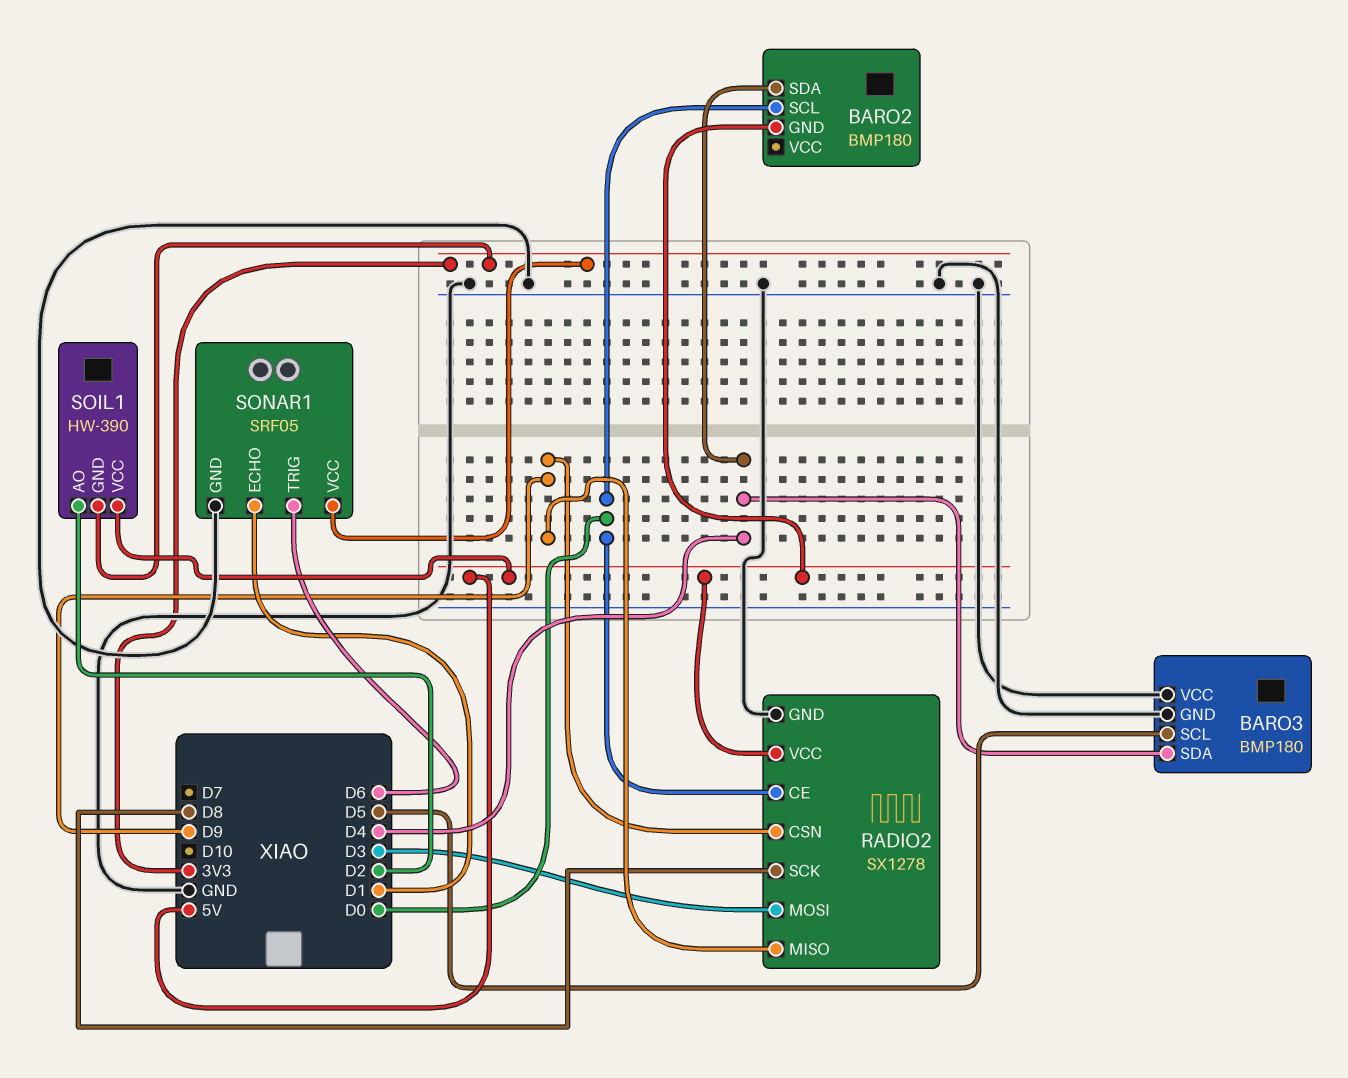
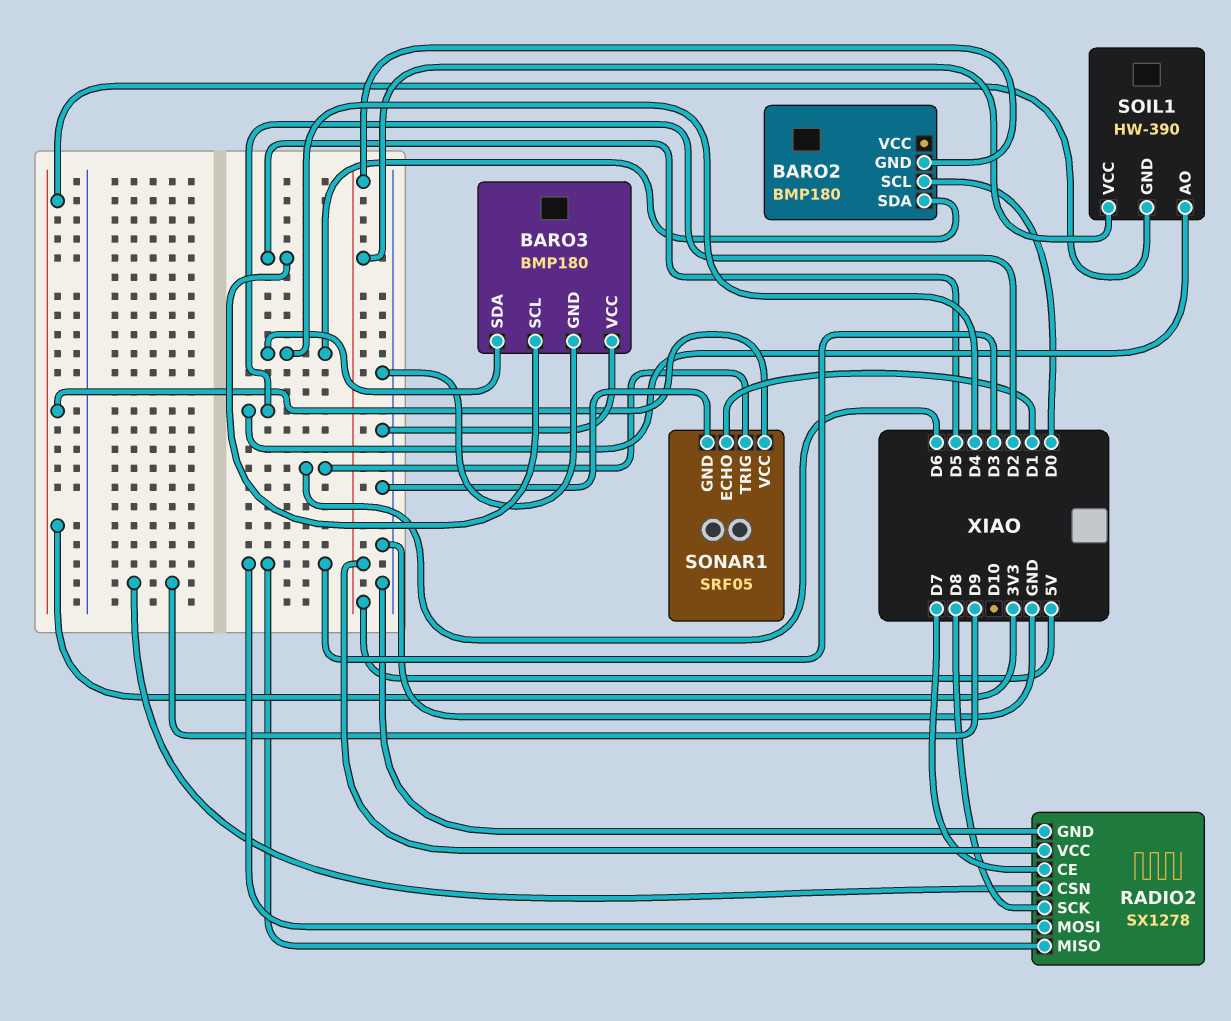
RADIO2 pin CE: D0 -> D7
RADIO2 pin MISO: D9 -> D3

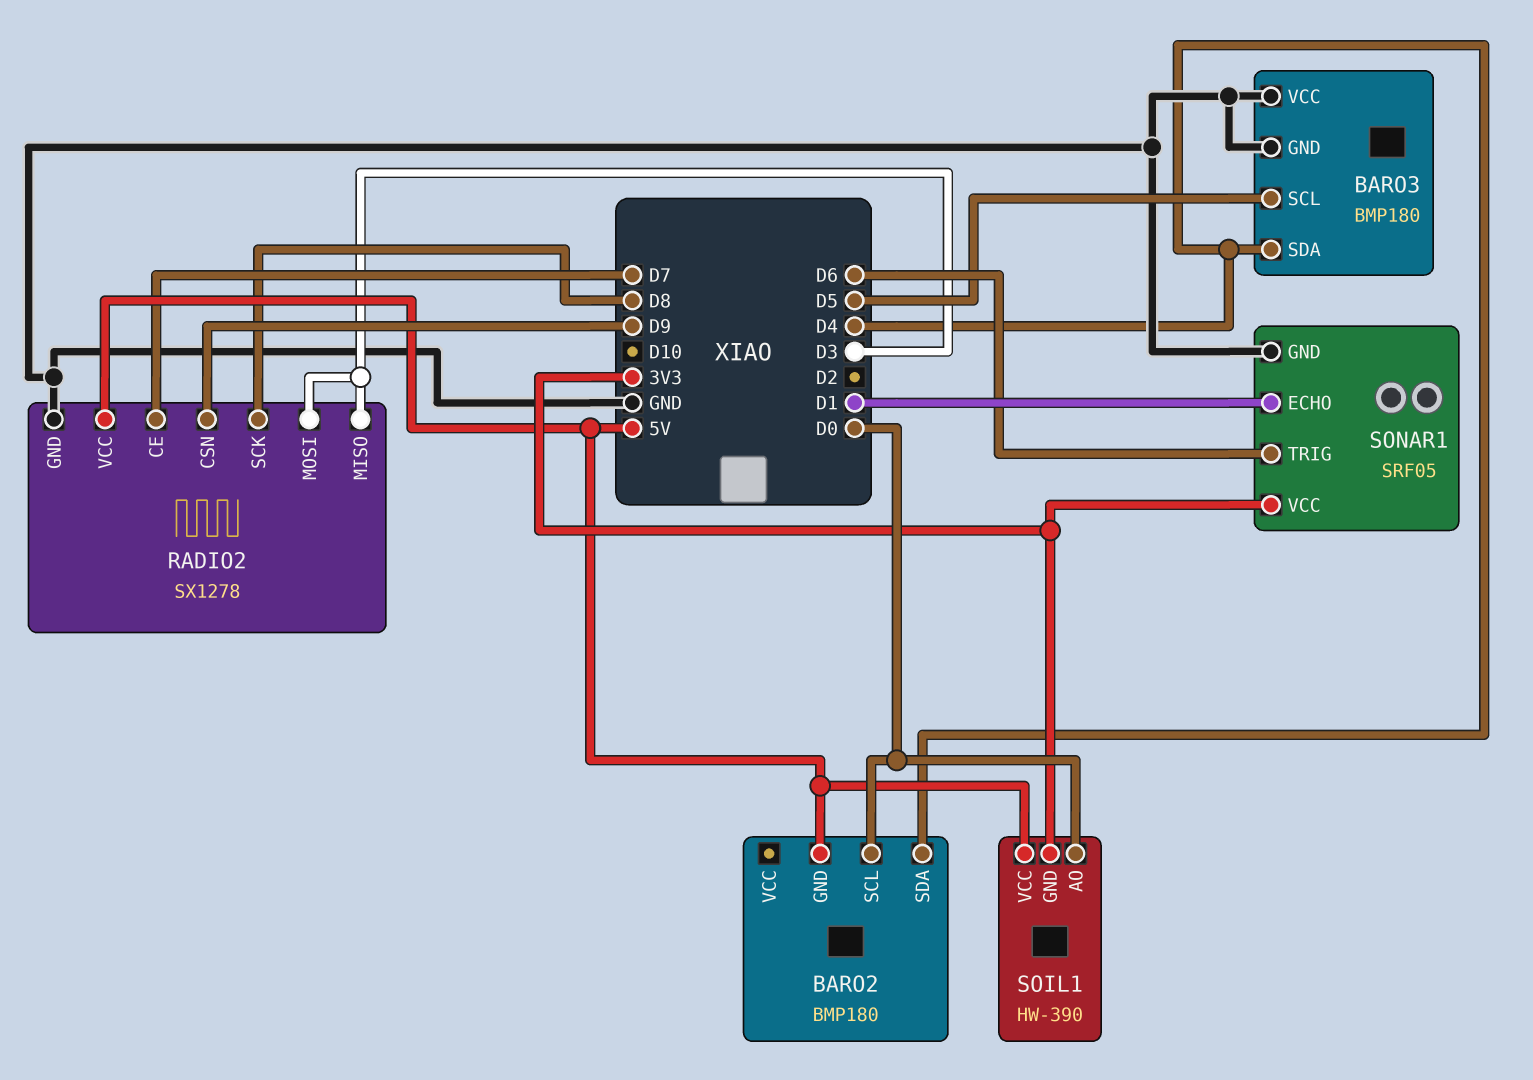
SOIL1 pin AO: D2 -> D0

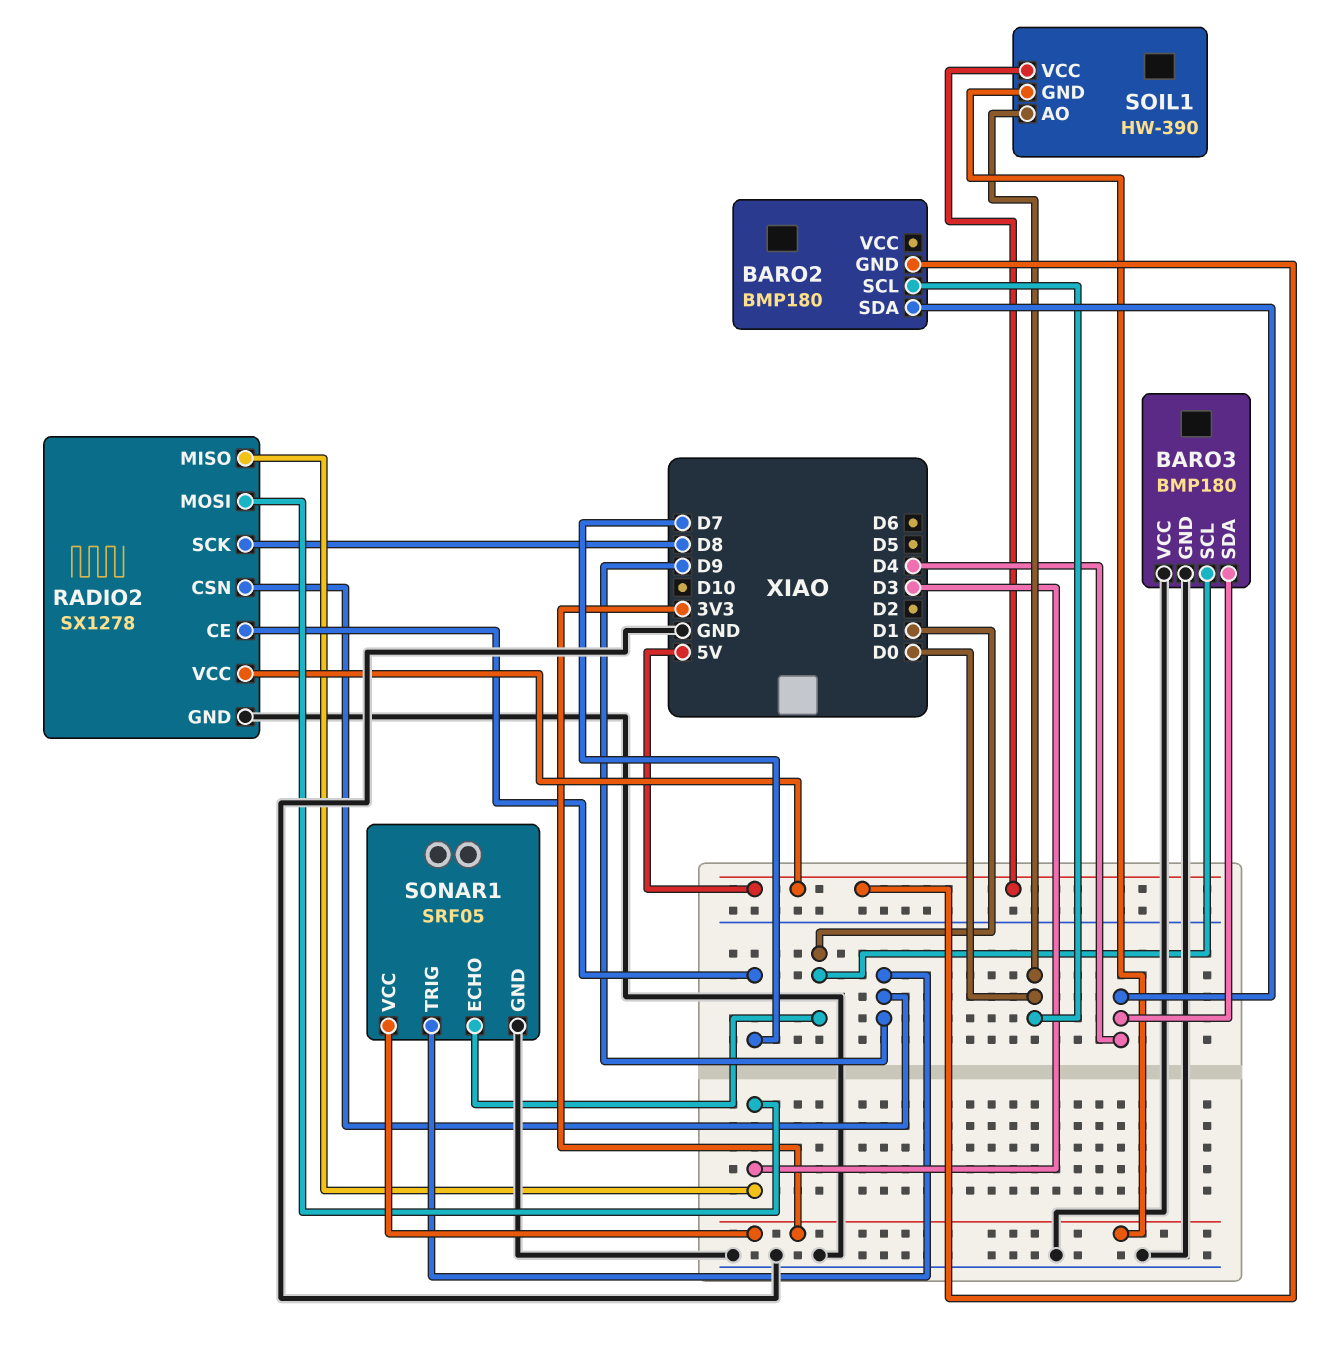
BARO3 pin SCL: D5 -> D1
SONAR1 pin TRIG: D6 -> D9

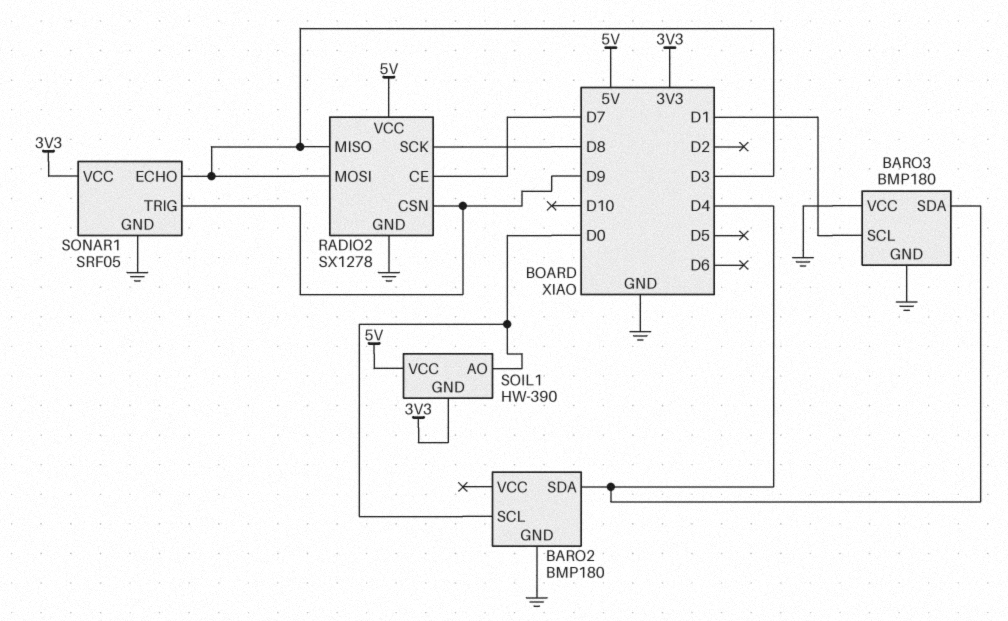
BARO2 pin GND: 5V -> GND
SONAR1 pin ECHO: D1 -> D3

